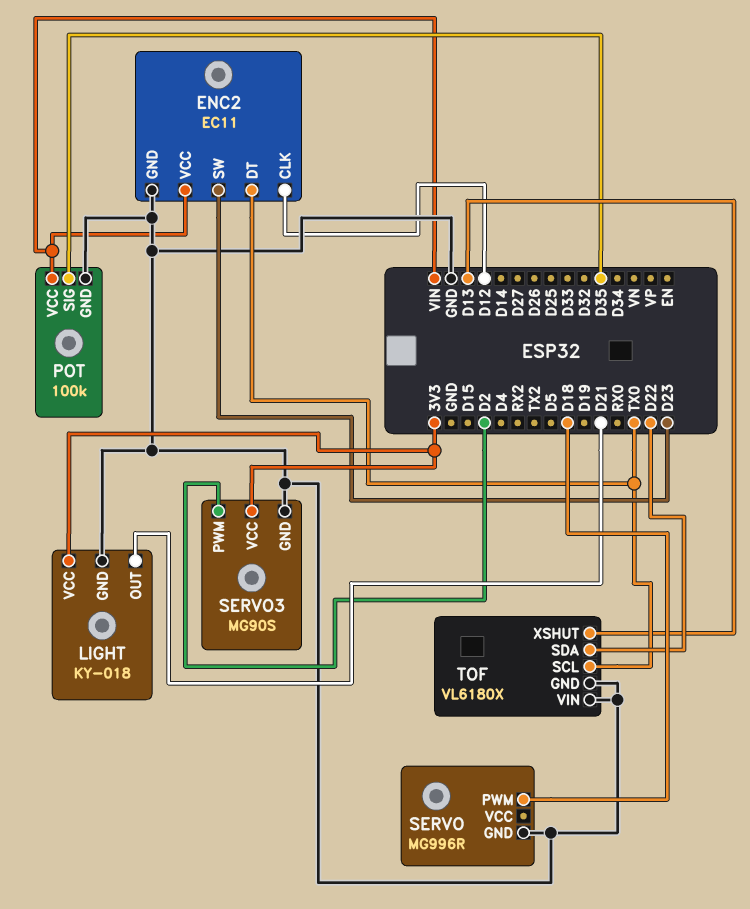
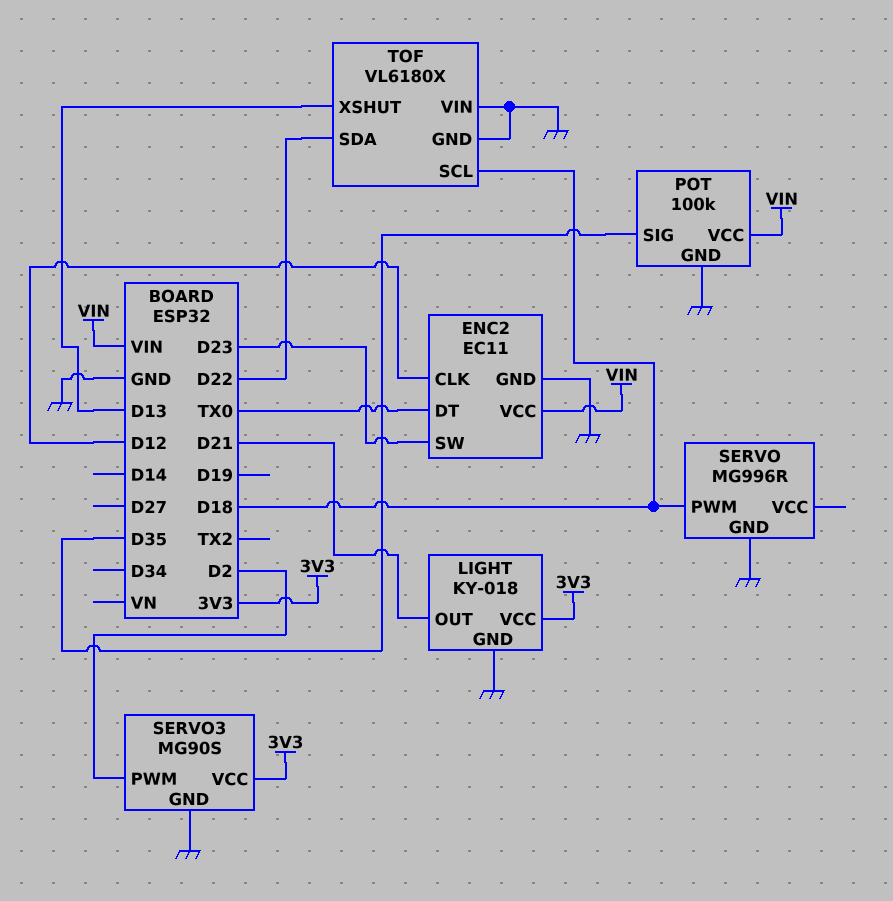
TOF pin SCL: TX0 -> D18

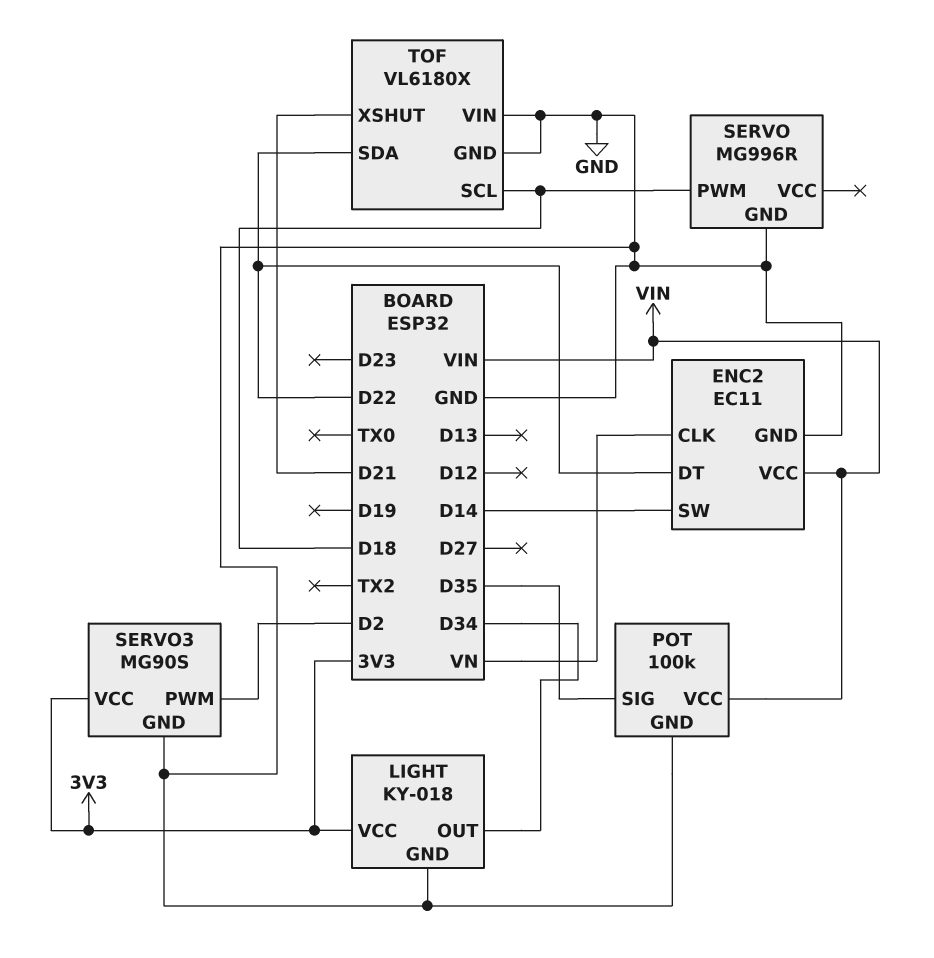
ENC2 pin CLK: D12 -> VN
ENC2 pin DT: TX0 -> D22
ENC2 pin SW: D23 -> D14
LIGHT pin OUT: D21 -> D34
TOF pin XSHUT: D13 -> D21

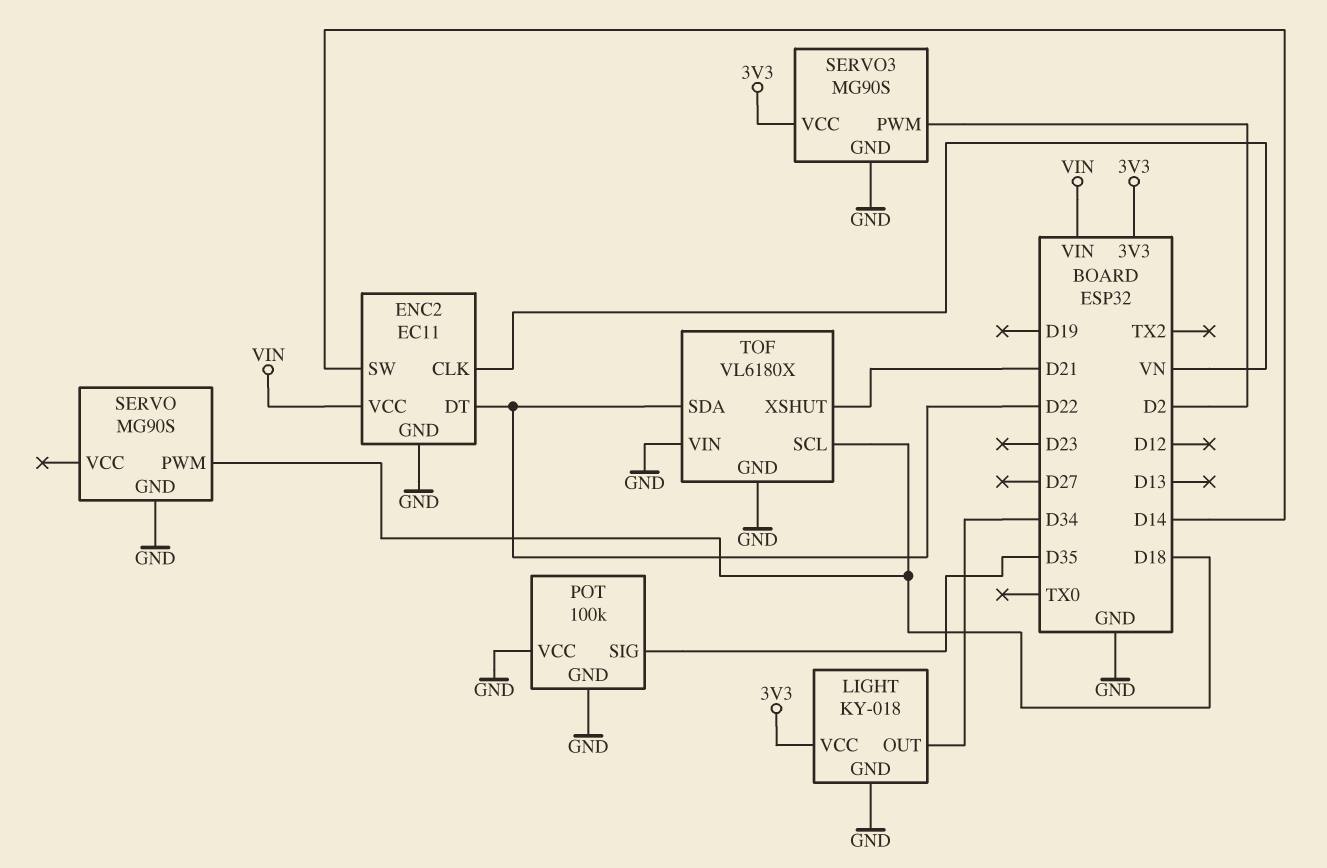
POT pin VCC: VIN -> GND
SERVO: MG996R -> MG90S

